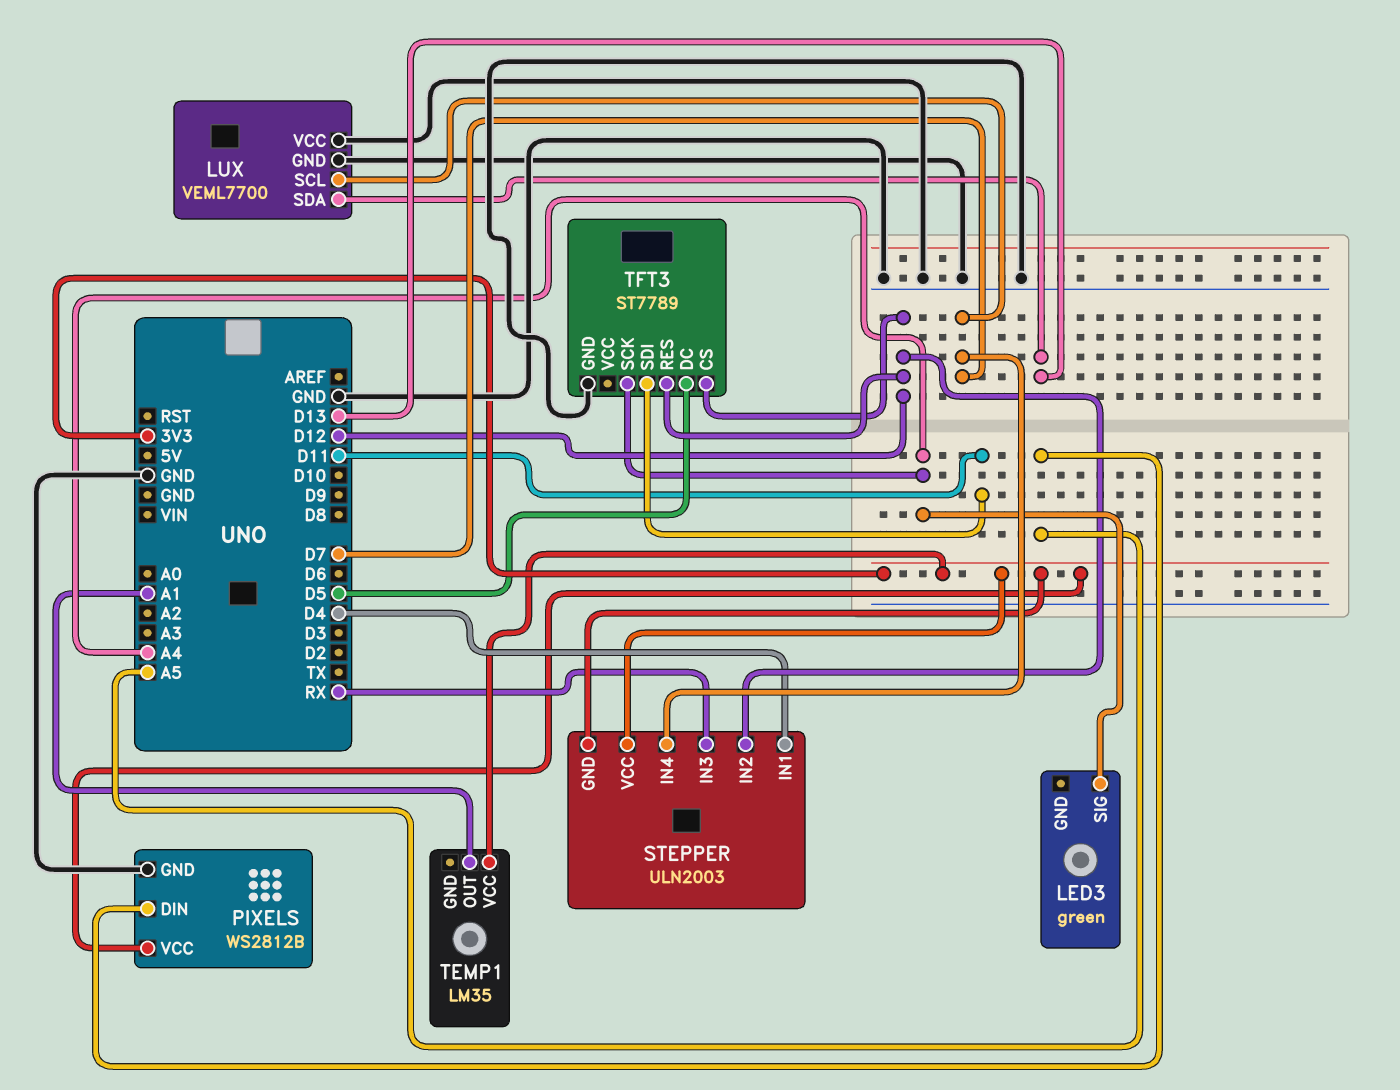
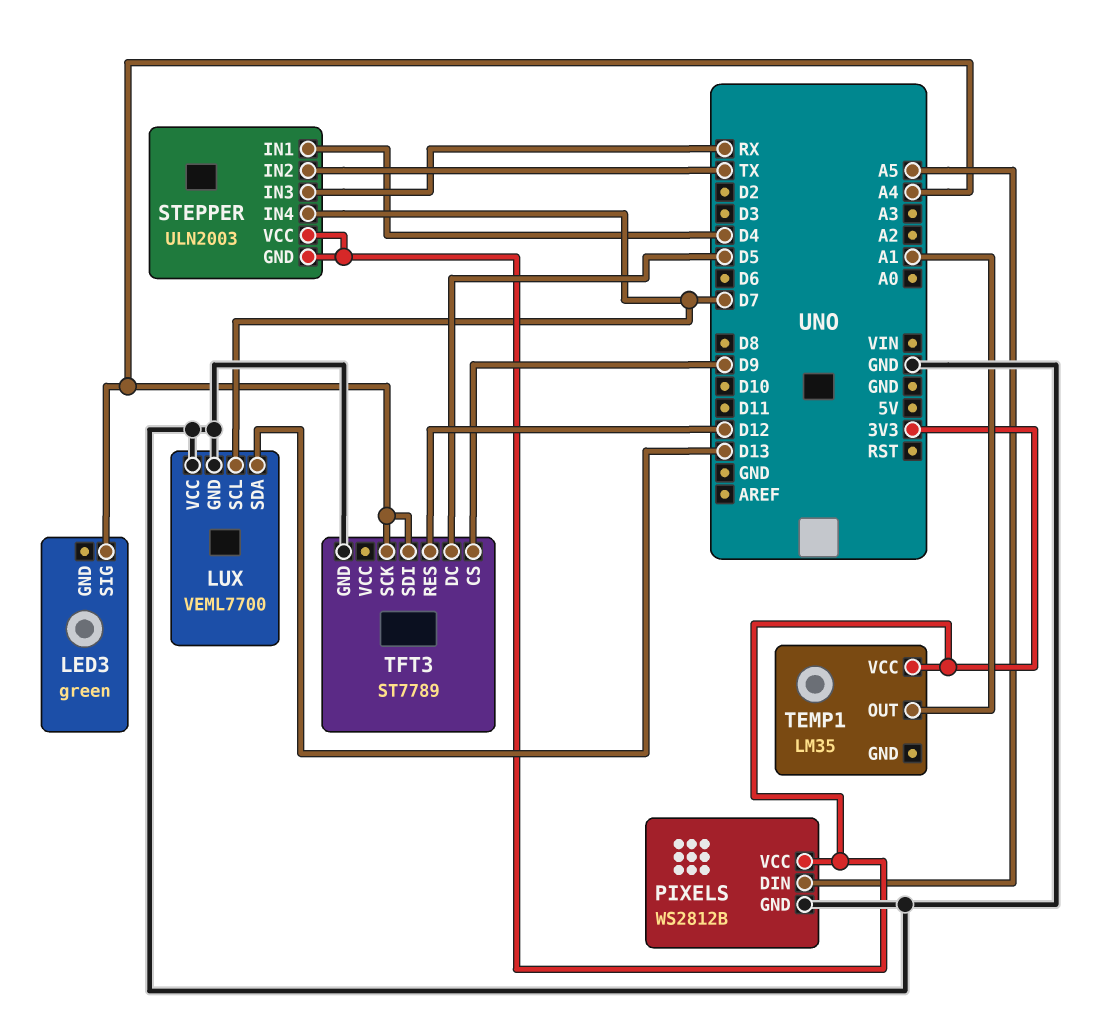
STEPPER pin IN2: D12 -> TX
TFT3 pin CS: D12 -> D9
TFT3 pin SDI: D11 -> A4

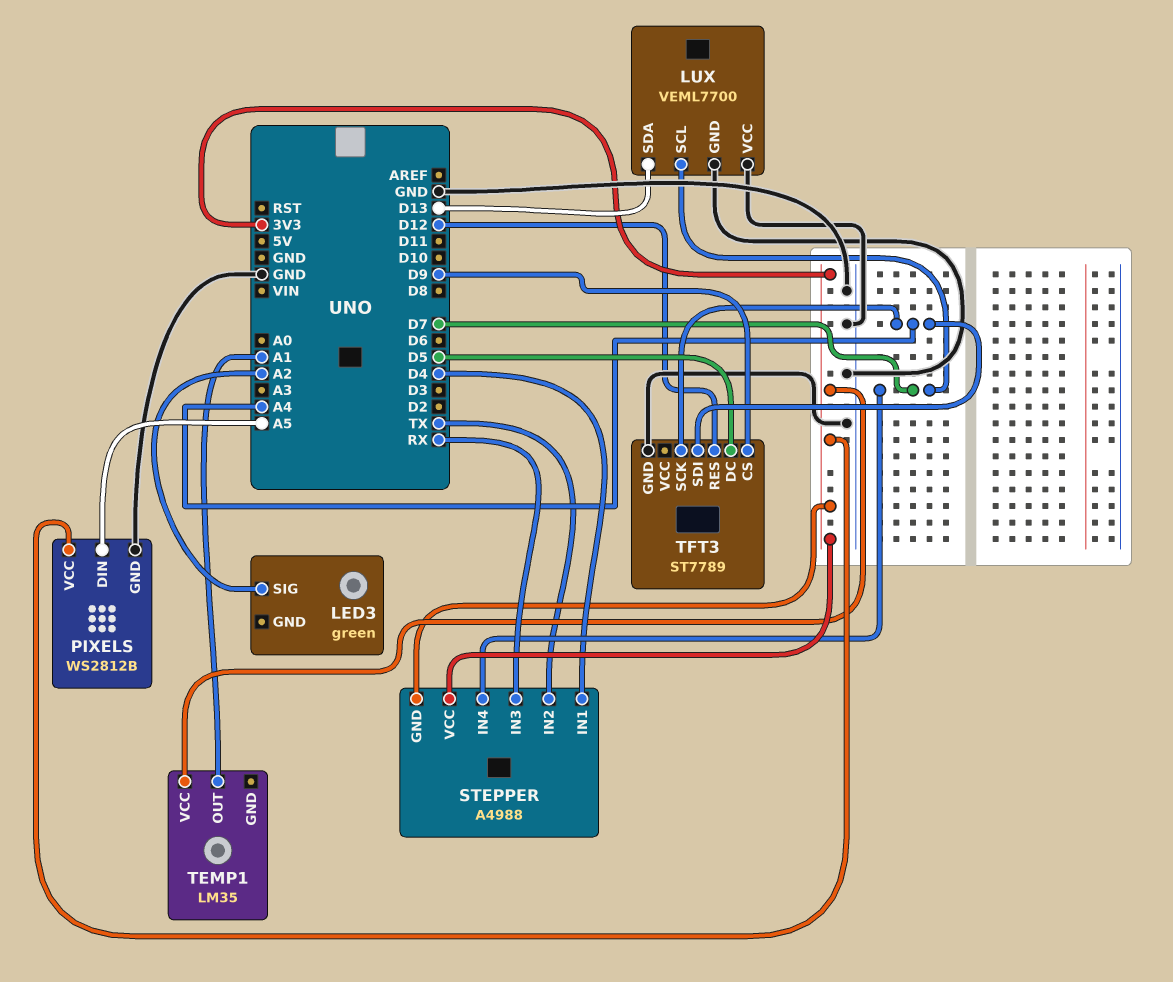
LED3 pin SIG: A4 -> A2
STEPPER: ULN2003 -> A4988

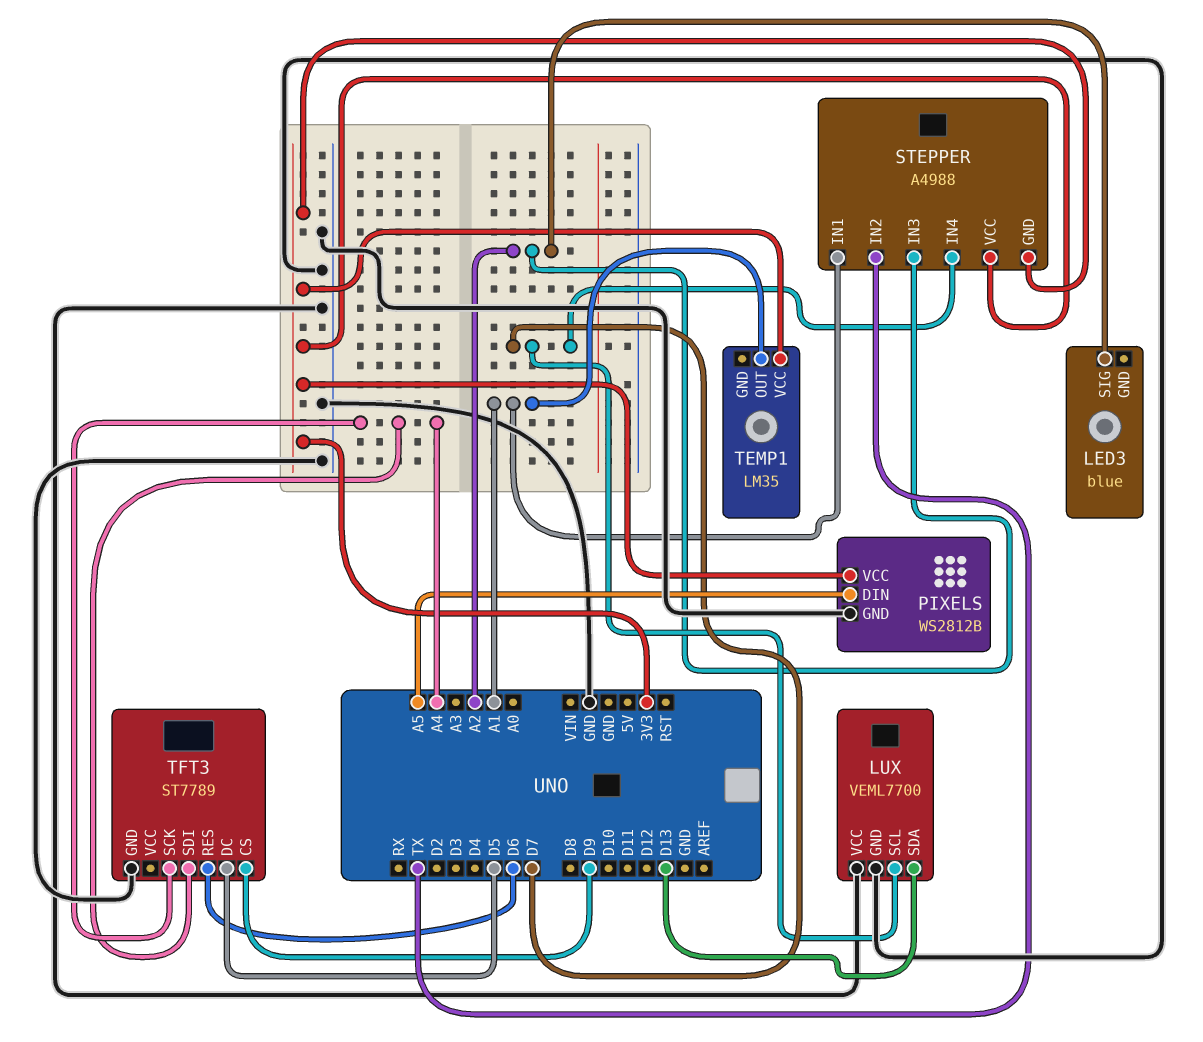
LED3: green -> blue
STEPPER pin IN1: D4 -> A1
STEPPER pin IN3: RX -> A2
TFT3 pin RES: D12 -> D6

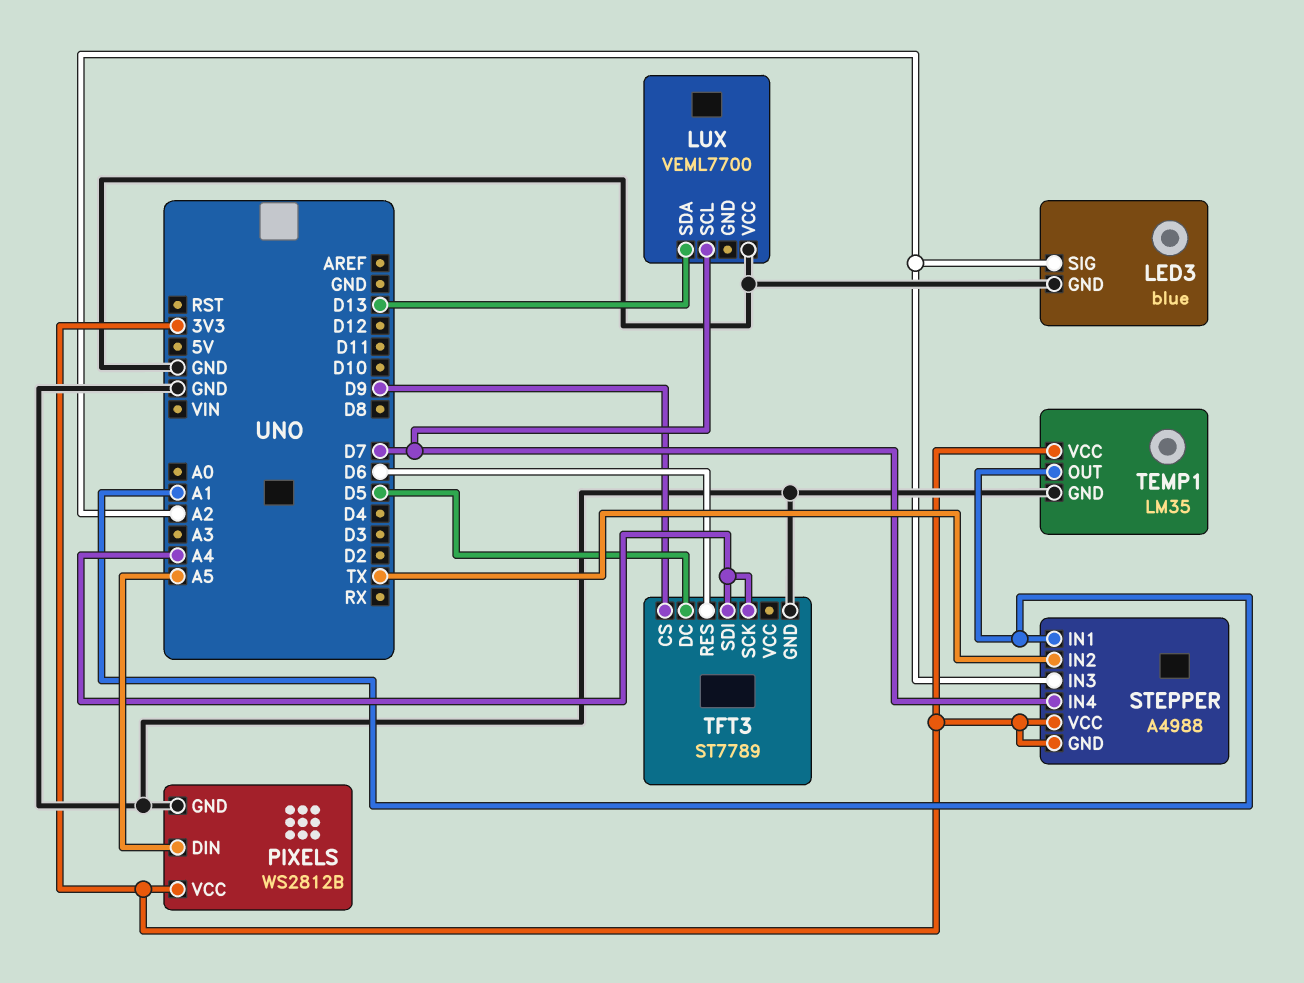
LED3 pin GND: none -> GND
LUX pin GND: GND -> none
TEMP1 pin GND: none -> GND

